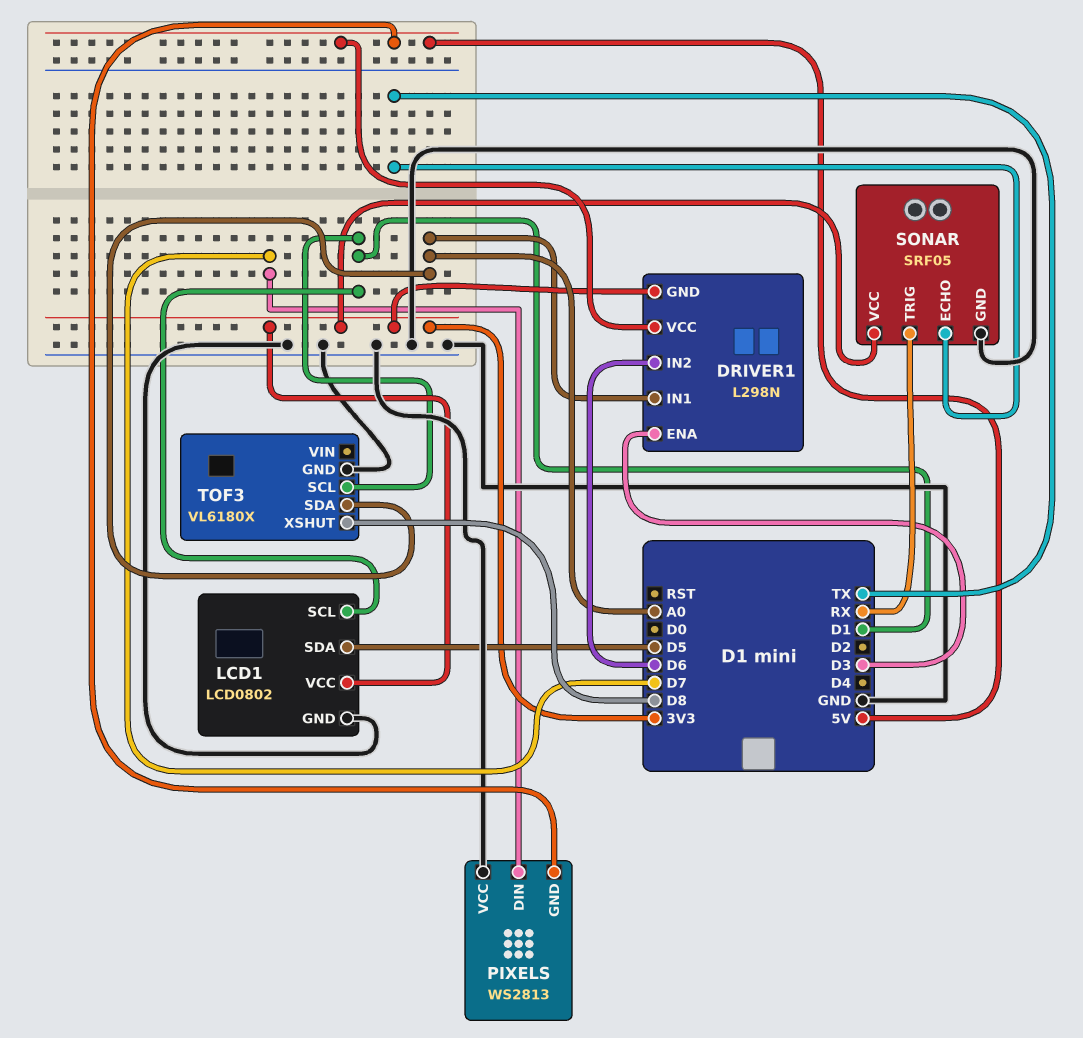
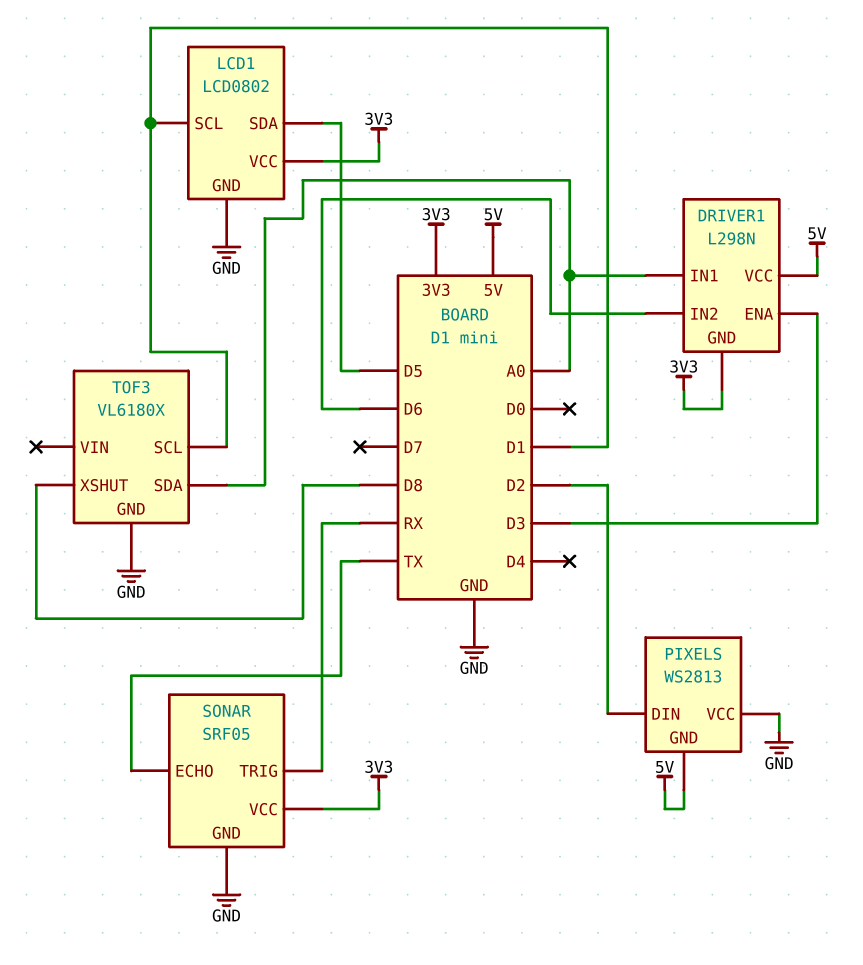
PIXELS pin DIN: D7 -> D2

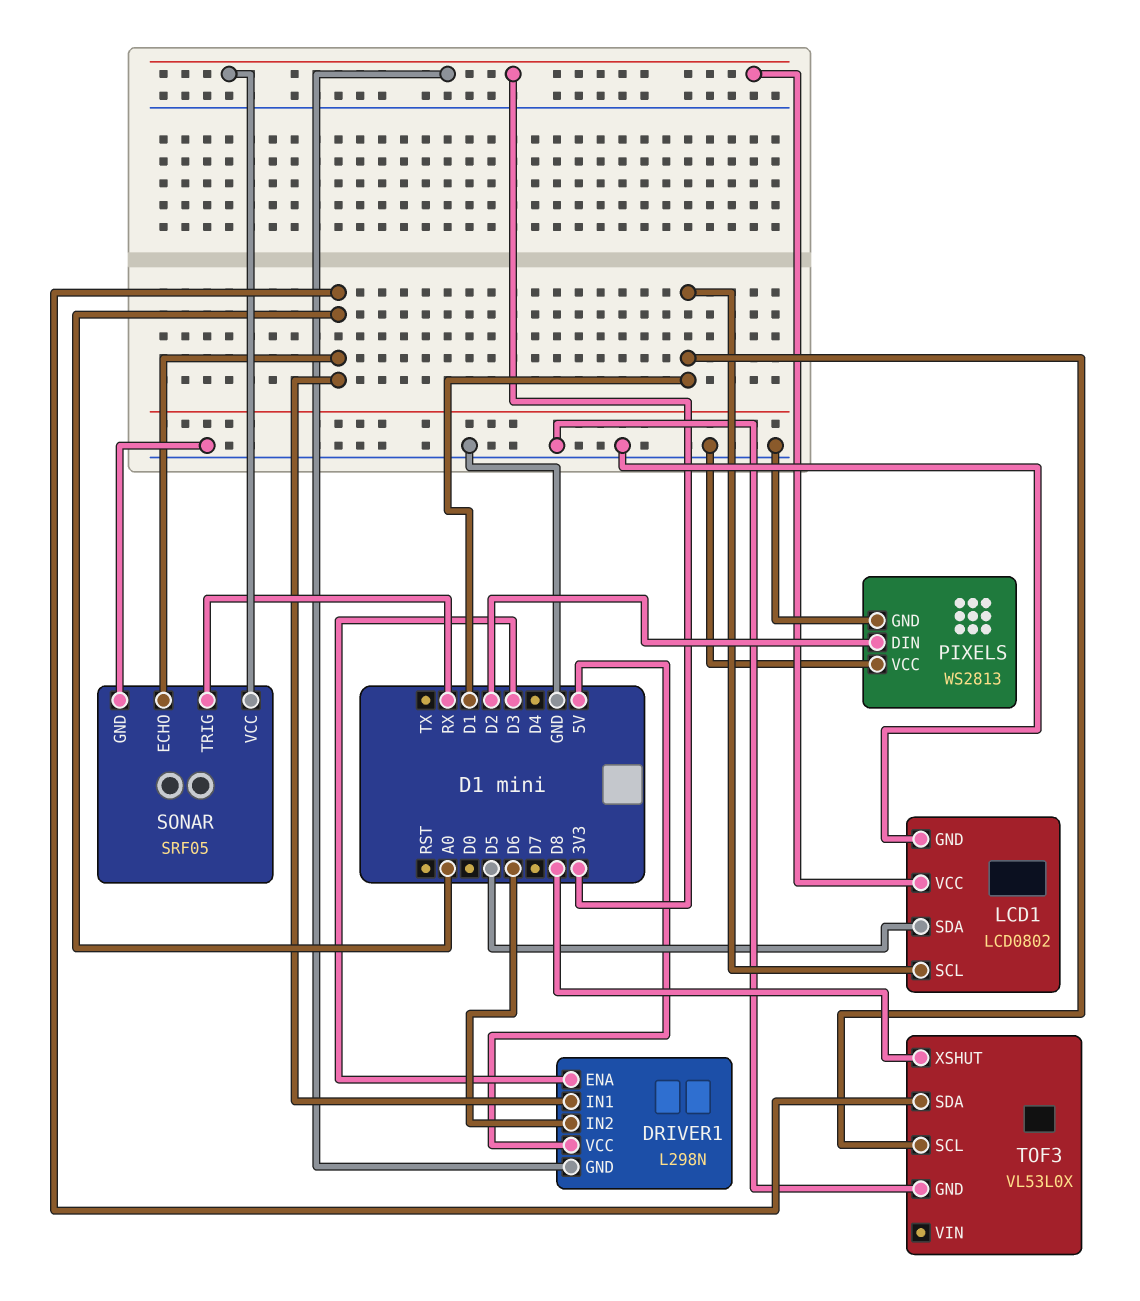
PIXELS pin GND: 5V -> GND
SONAR pin ECHO: TX -> A0
TOF3: VL6180X -> VL53L0X

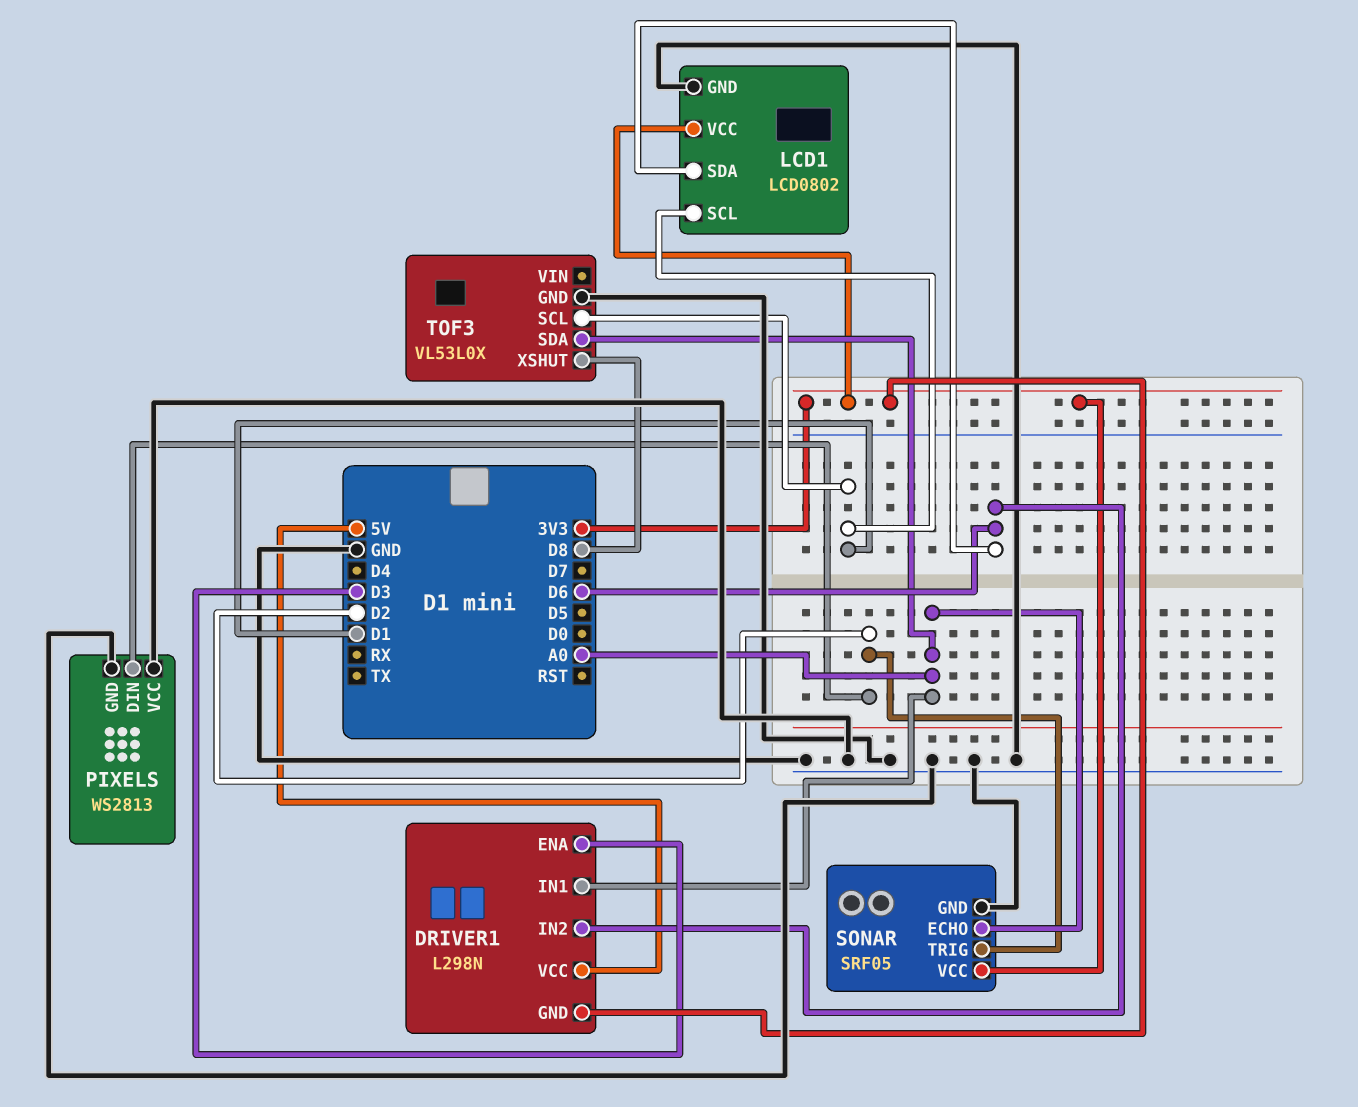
LCD1 pin SDA: D5 -> D6
SONAR pin TRIG: RX -> D2

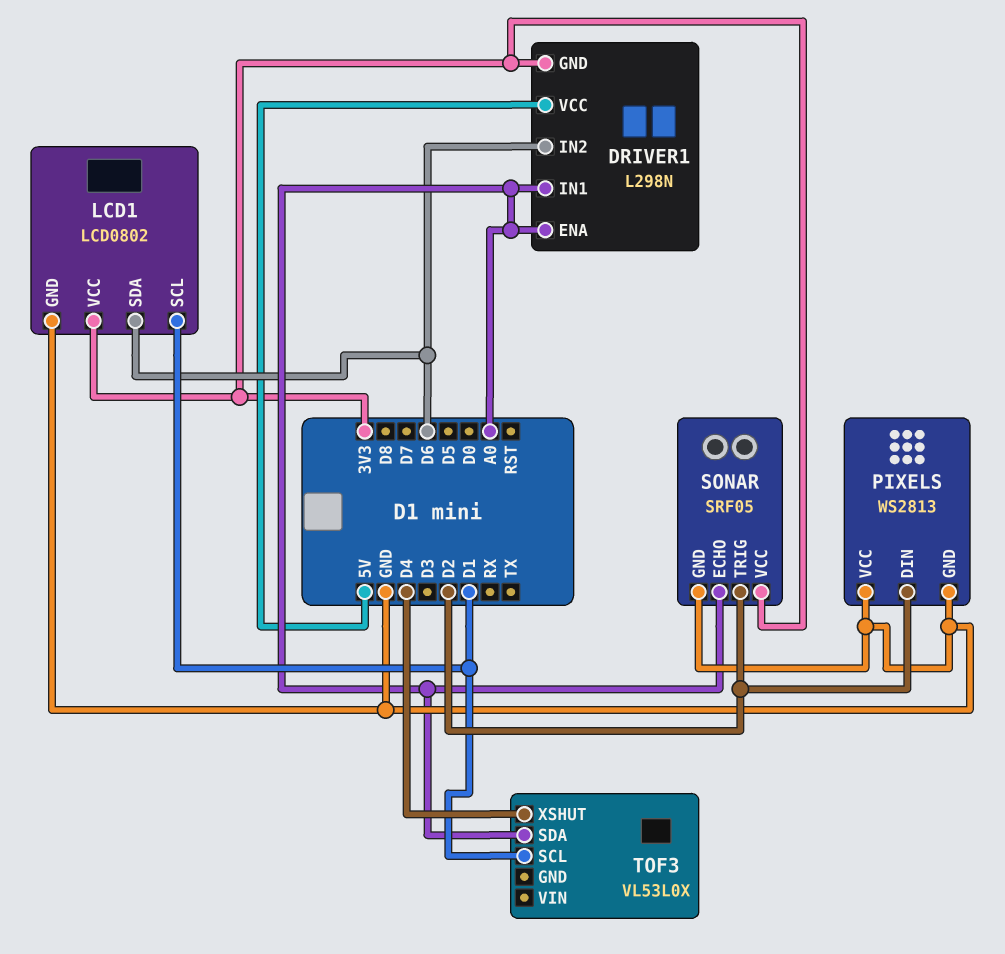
DRIVER1 pin ENA: D3 -> A0
TOF3 pin GND: GND -> none
TOF3 pin XSHUT: D8 -> D4

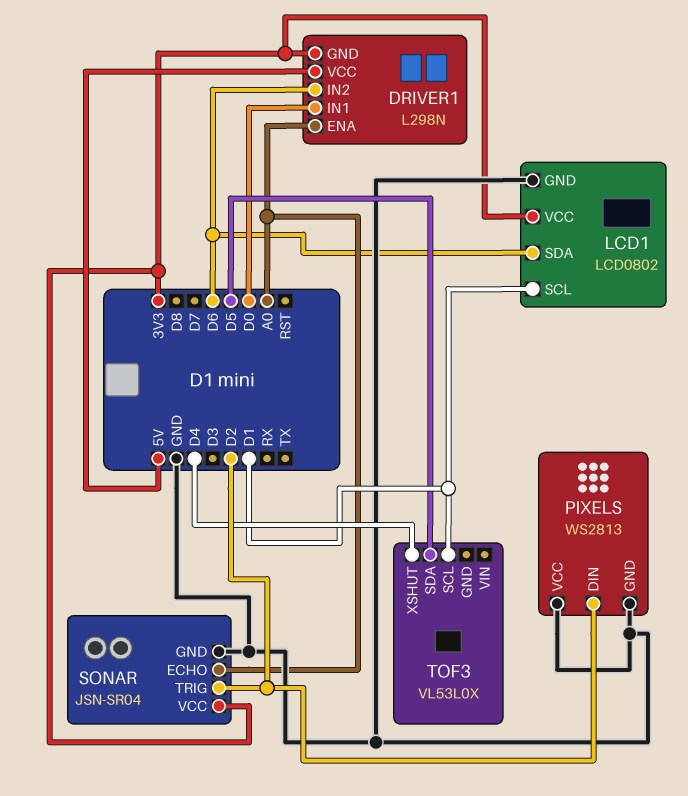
DRIVER1 pin IN1: A0 -> D0
SONAR: SRF05 -> JSN-SR04
TOF3 pin SDA: A0 -> D5

